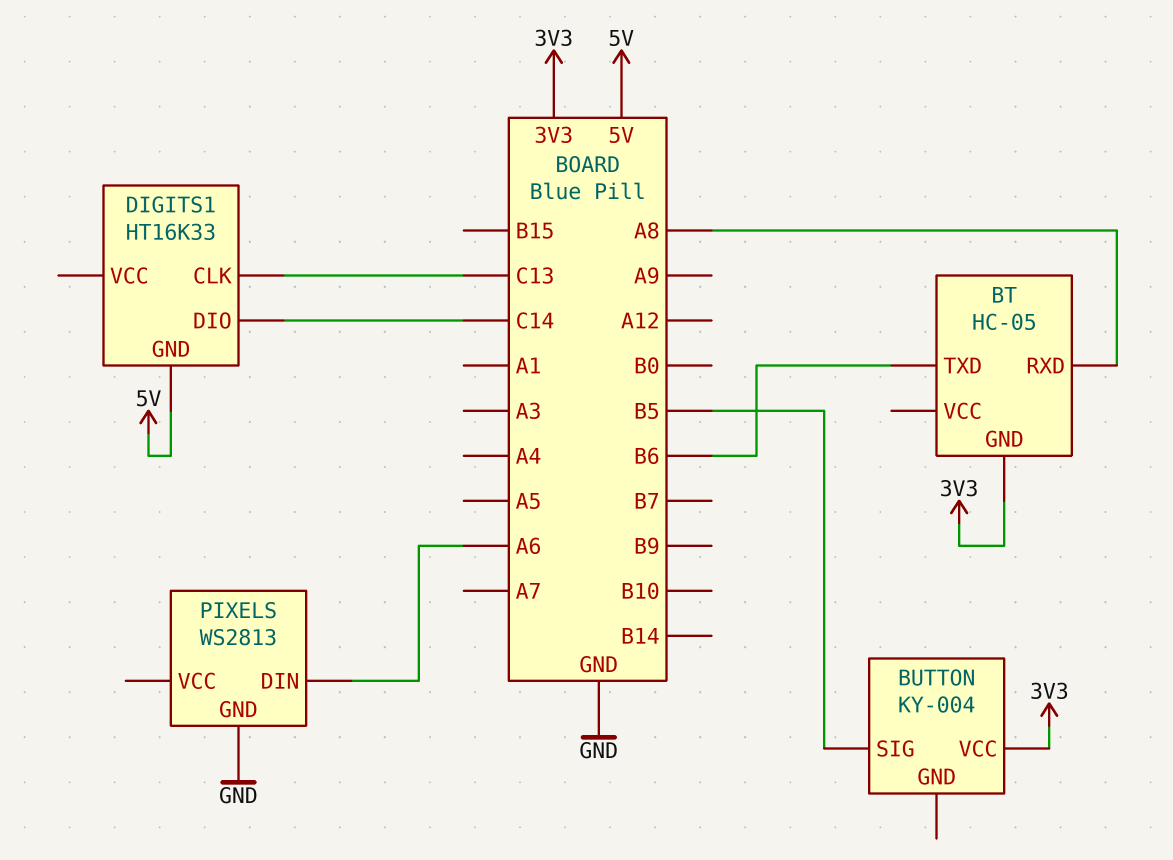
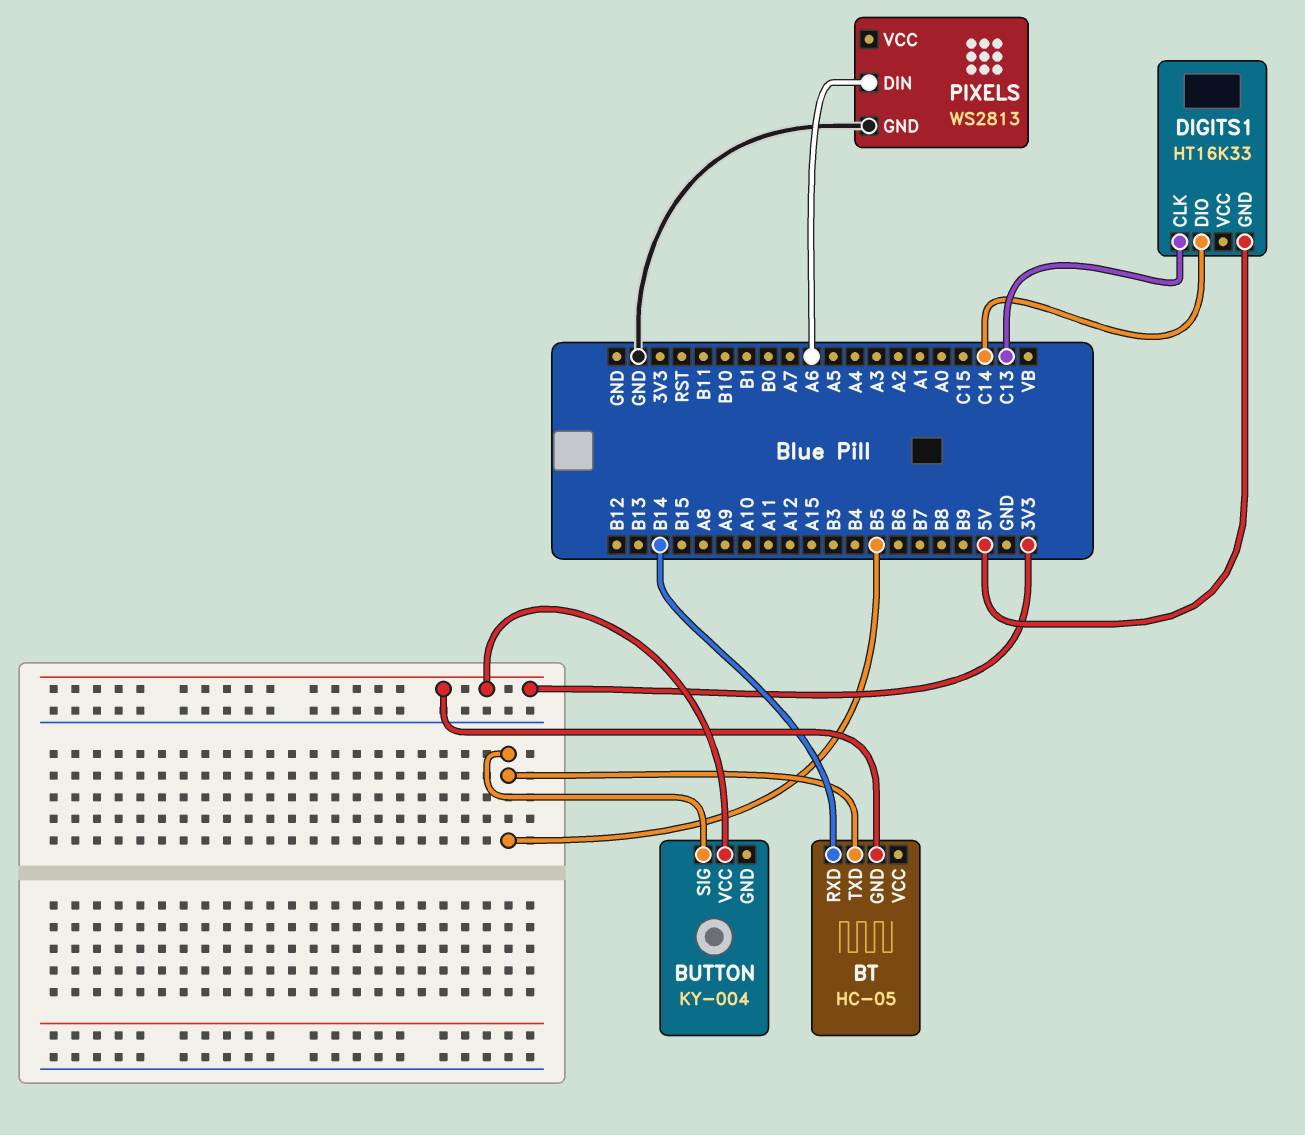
BT pin RXD: A8 -> B14
BT pin TXD: B6 -> B5

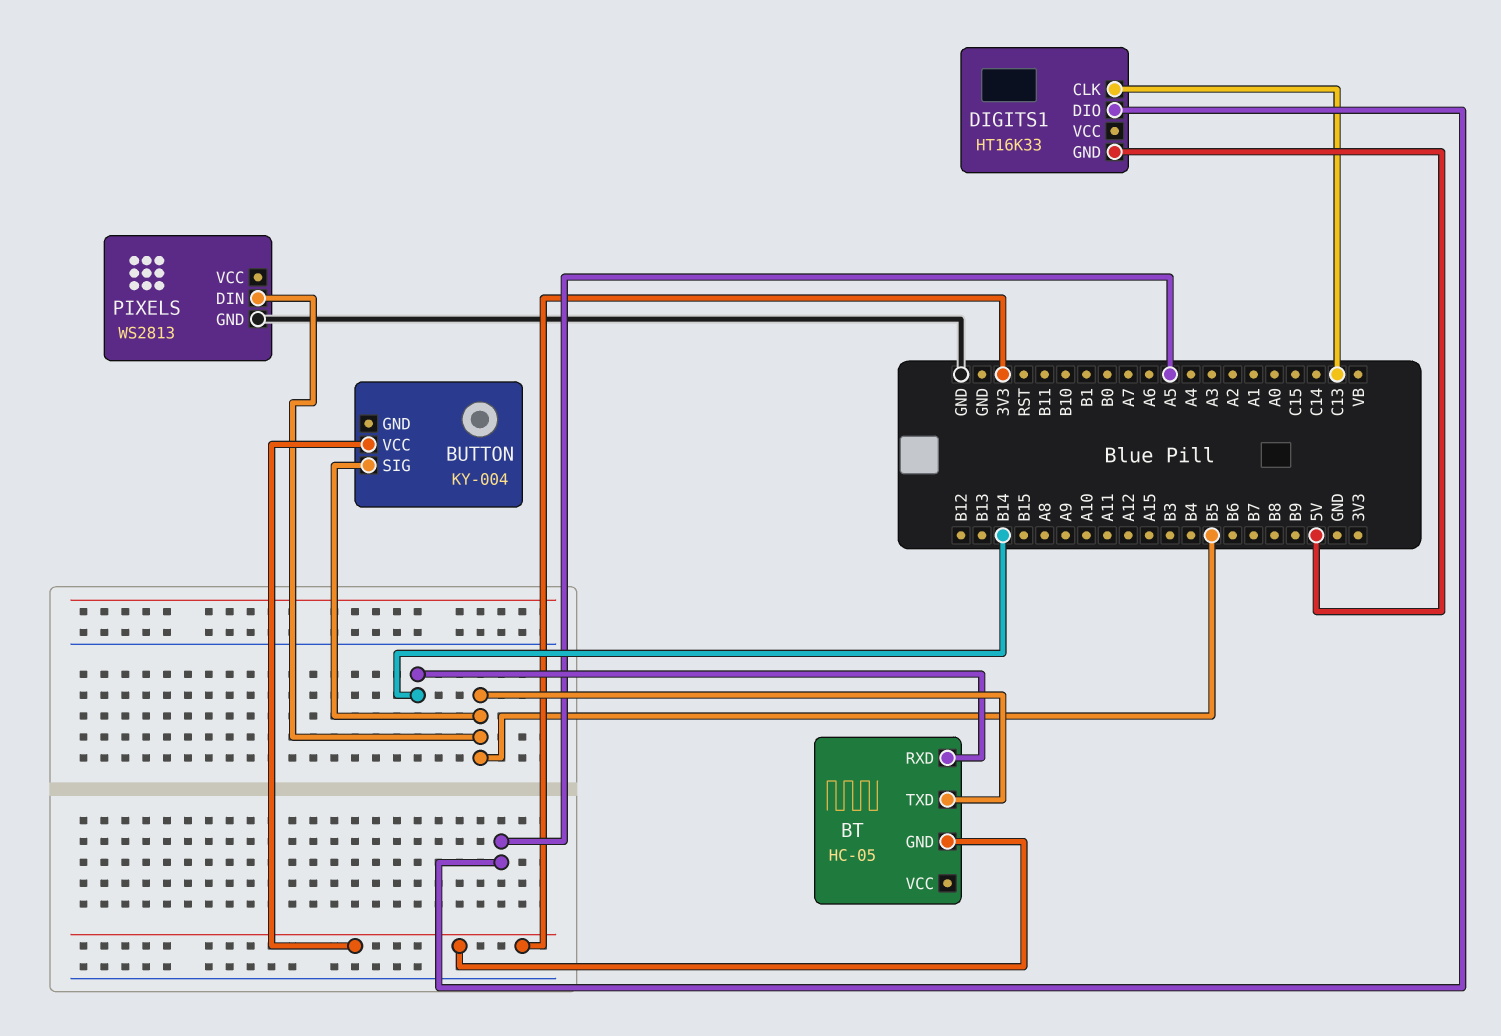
DIGITS1 pin DIO: C14 -> A5
PIXELS pin DIN: A6 -> B5

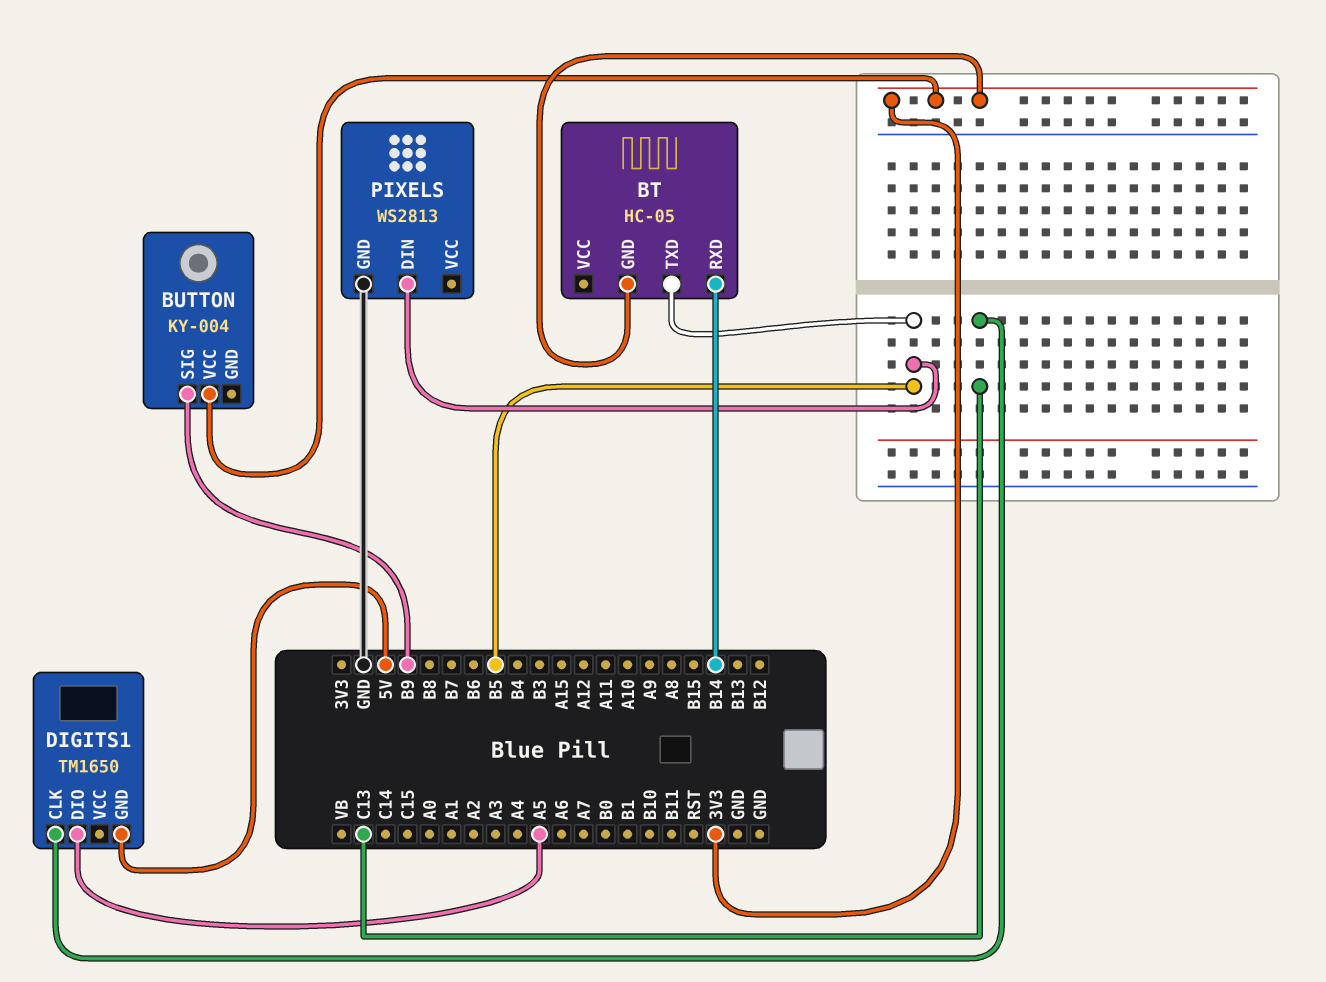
BUTTON pin SIG: B5 -> B9
DIGITS1: HT16K33 -> TM1650

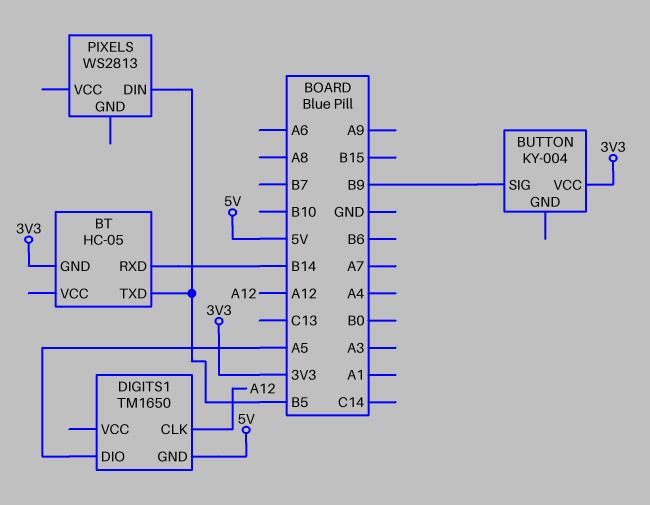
DIGITS1 pin CLK: C13 -> A12
PIXELS pin GND: GND -> none

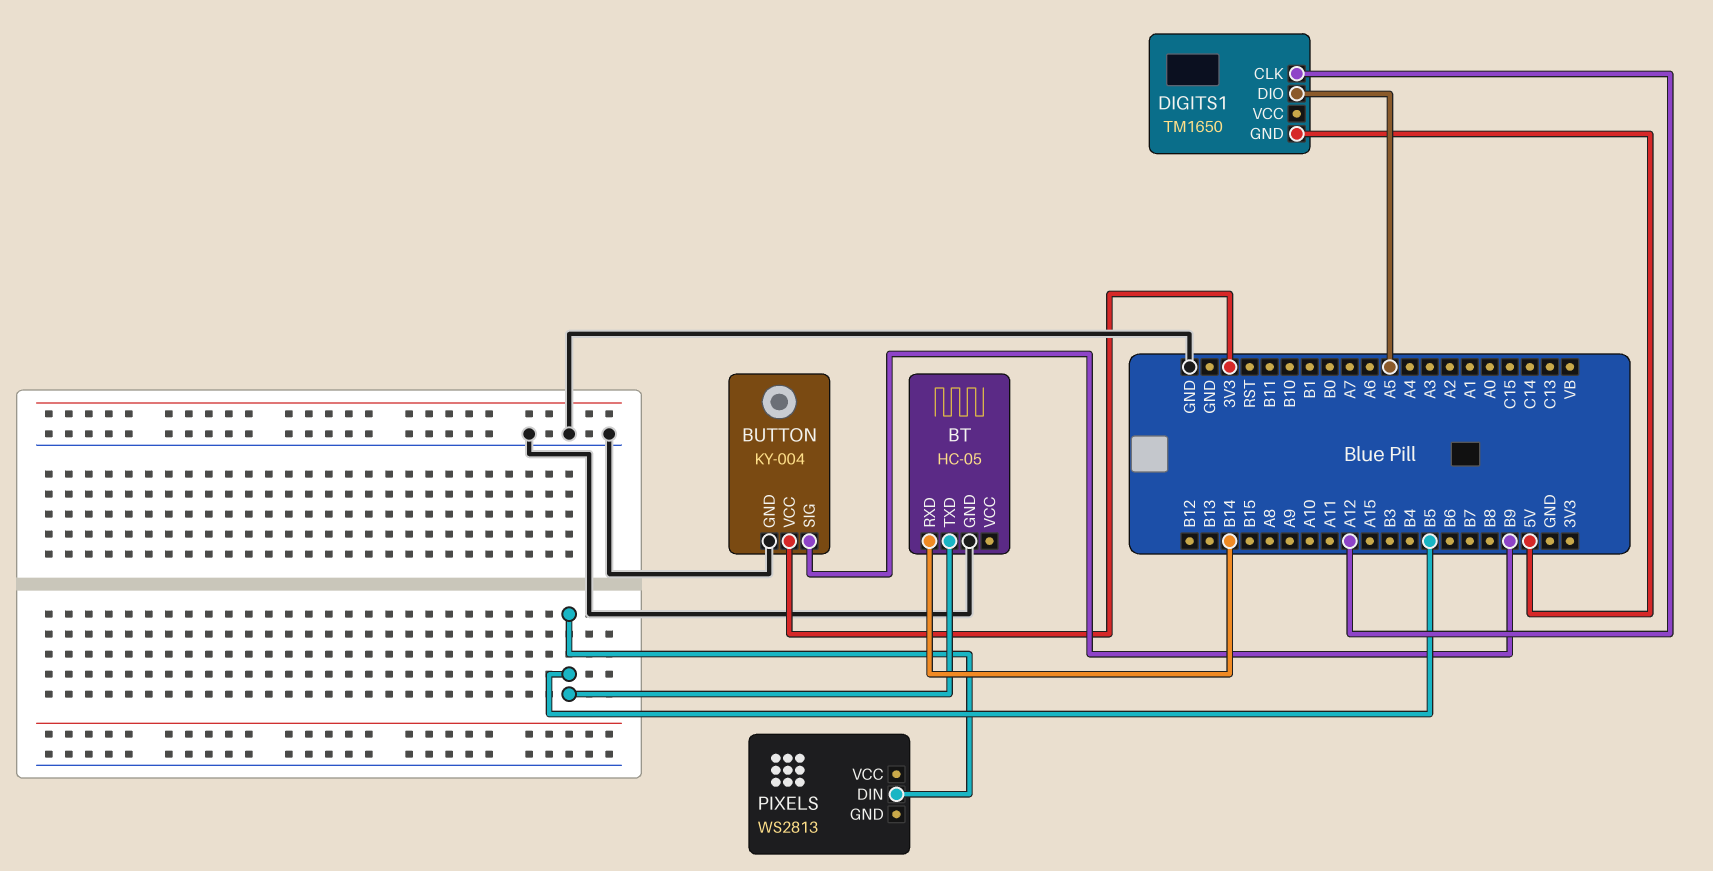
BT pin GND: 3V3 -> GND
BUTTON pin GND: none -> GND

